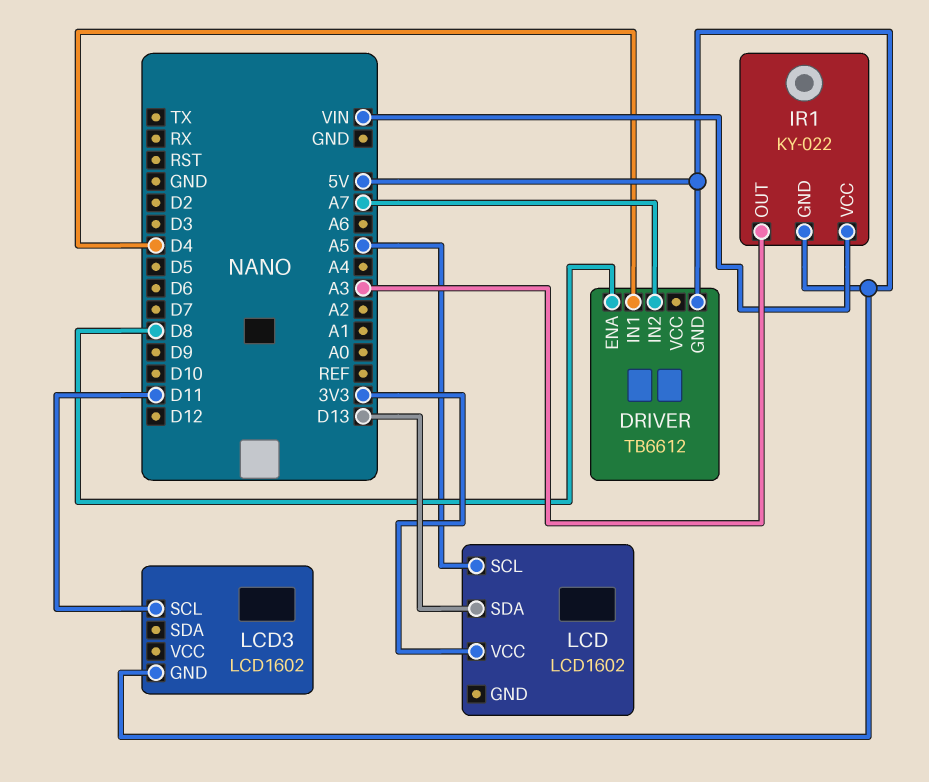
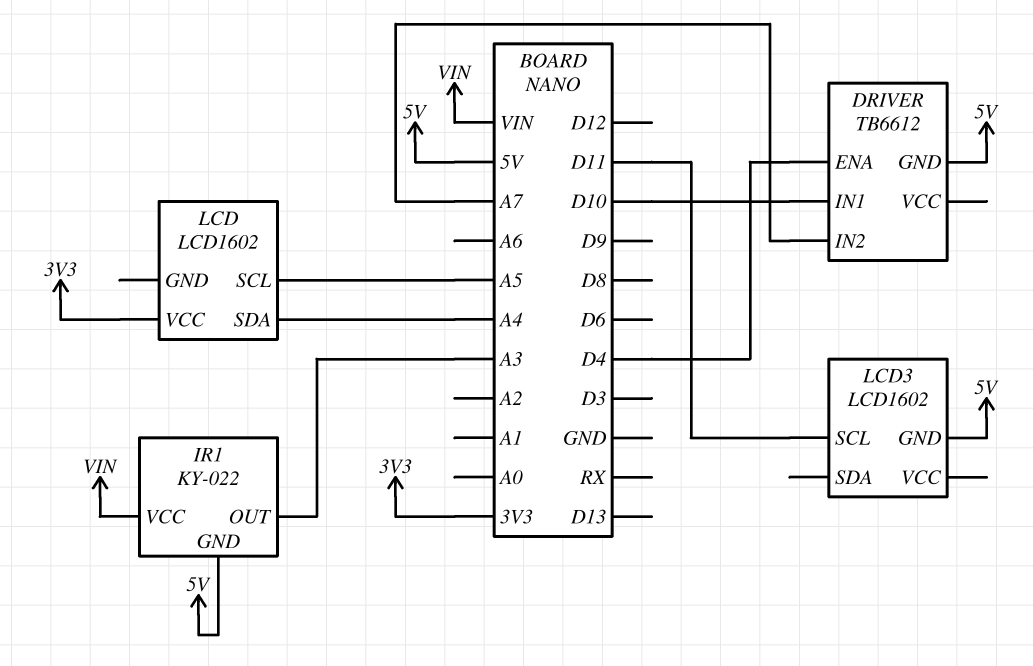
DRIVER pin ENA: D8 -> D4
DRIVER pin IN1: D4 -> D10
LCD pin SDA: D13 -> A4

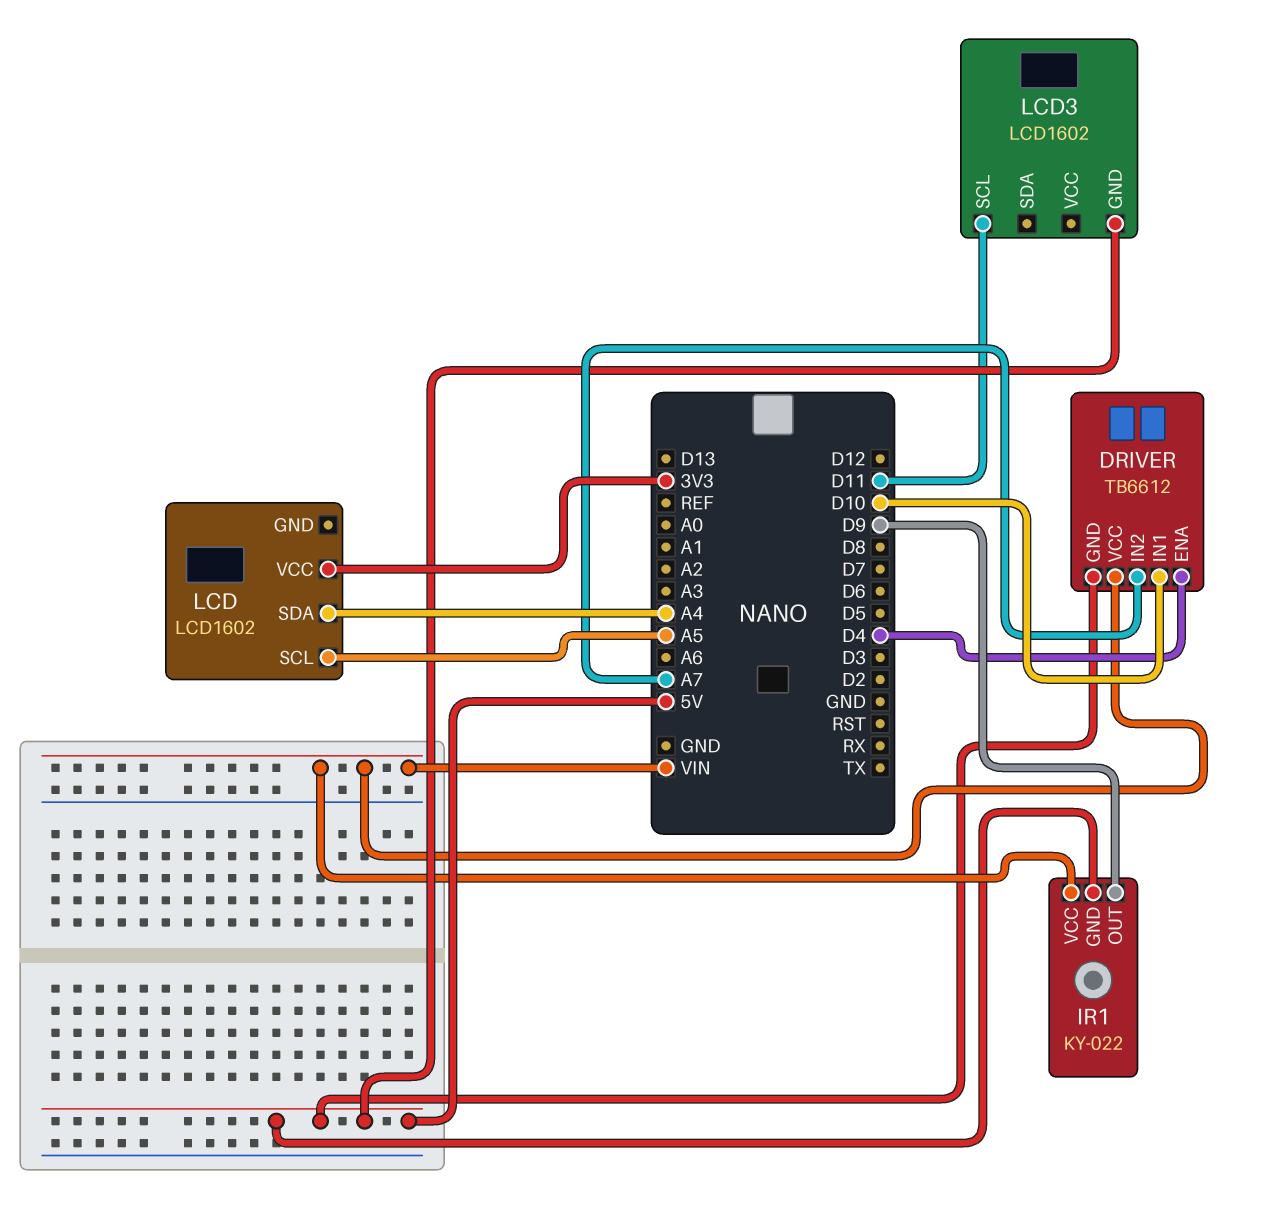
DRIVER pin VCC: none -> VIN
IR1 pin OUT: A3 -> D9

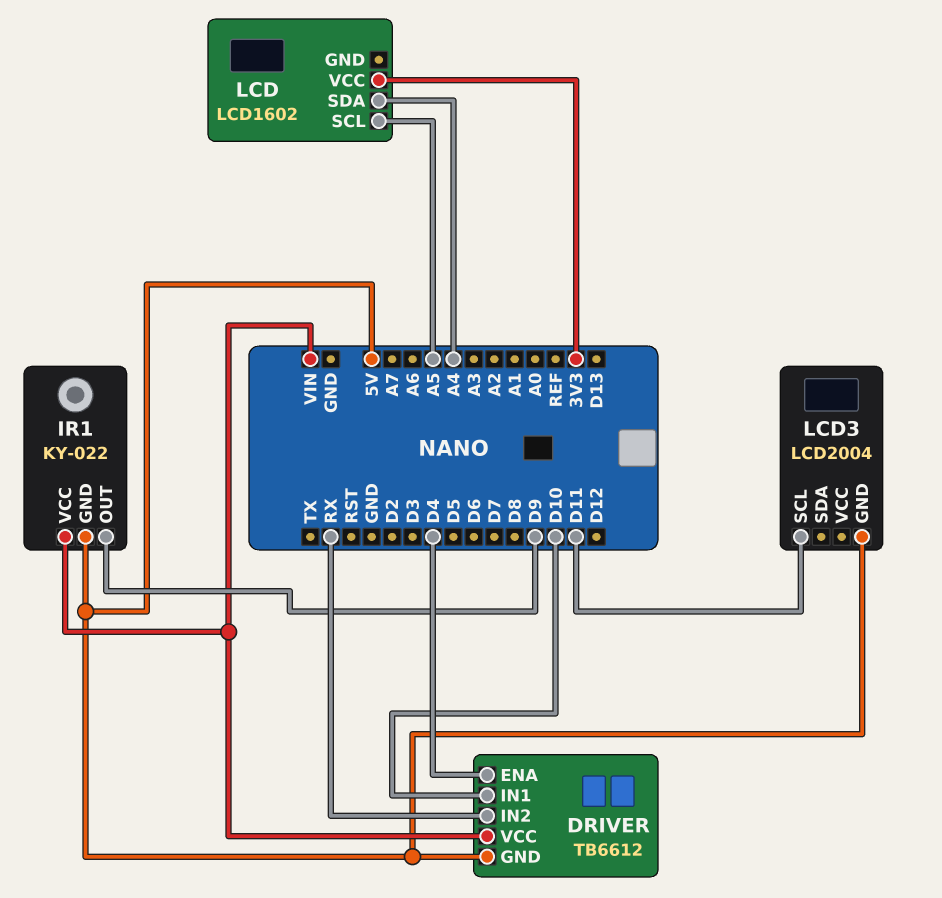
DRIVER pin IN2: A7 -> RX
LCD3: LCD1602 -> LCD2004

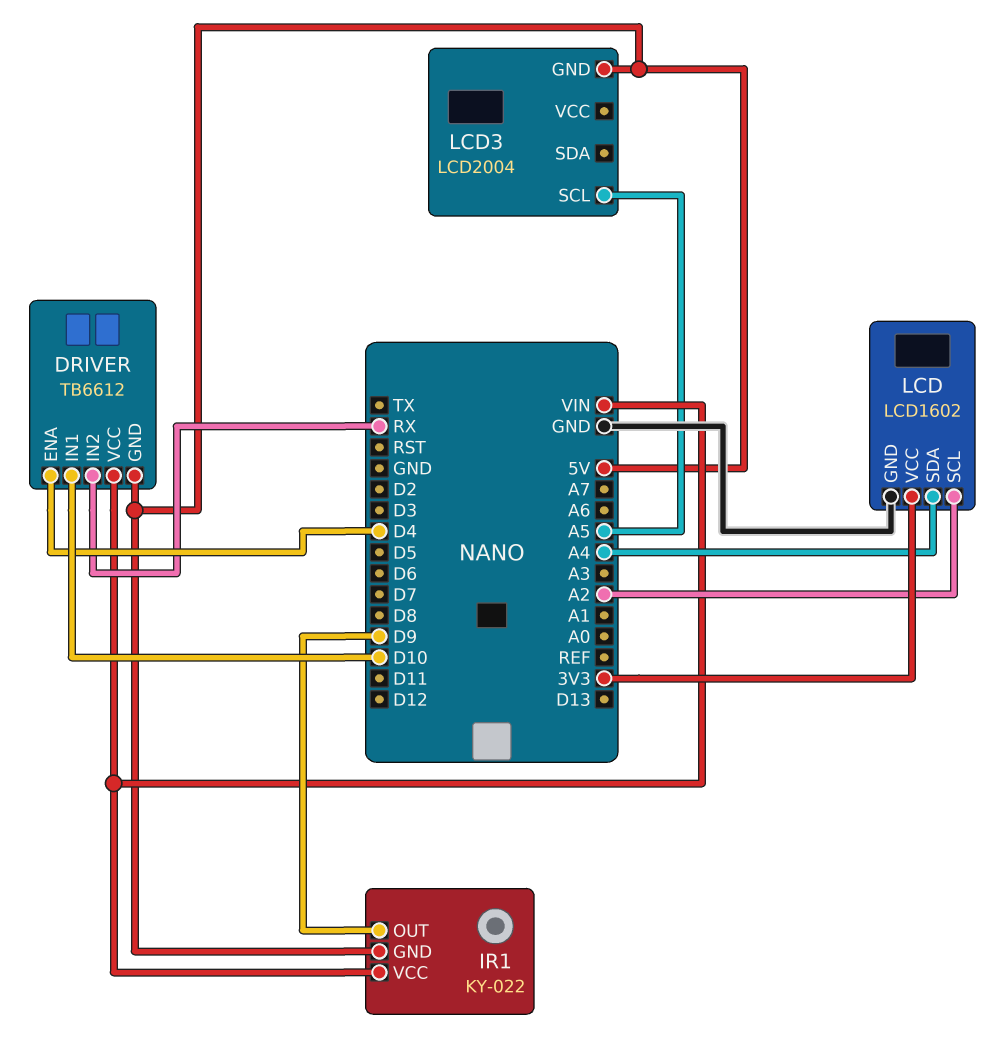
LCD pin GND: none -> GND
LCD pin SCL: A5 -> A2
LCD3 pin SCL: D11 -> A5

